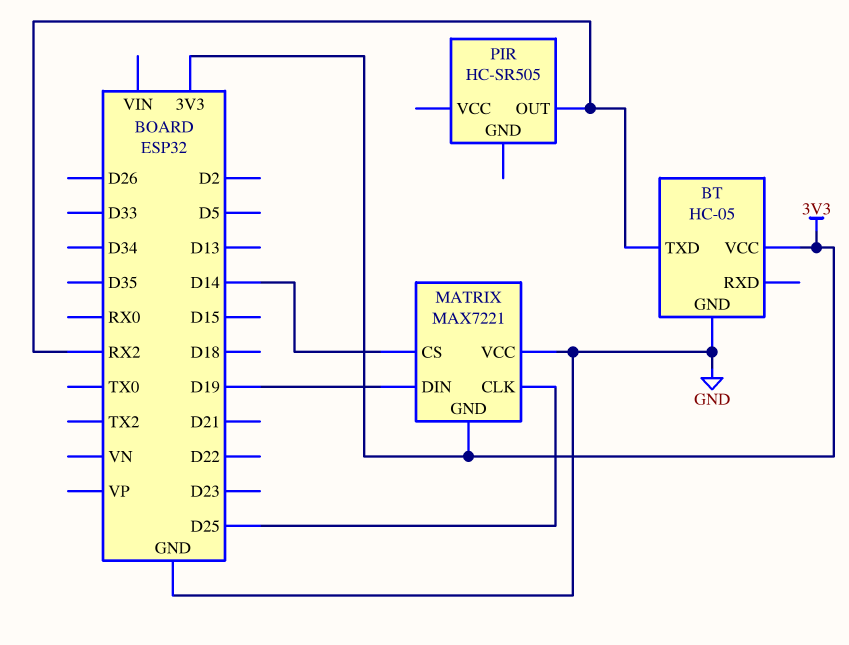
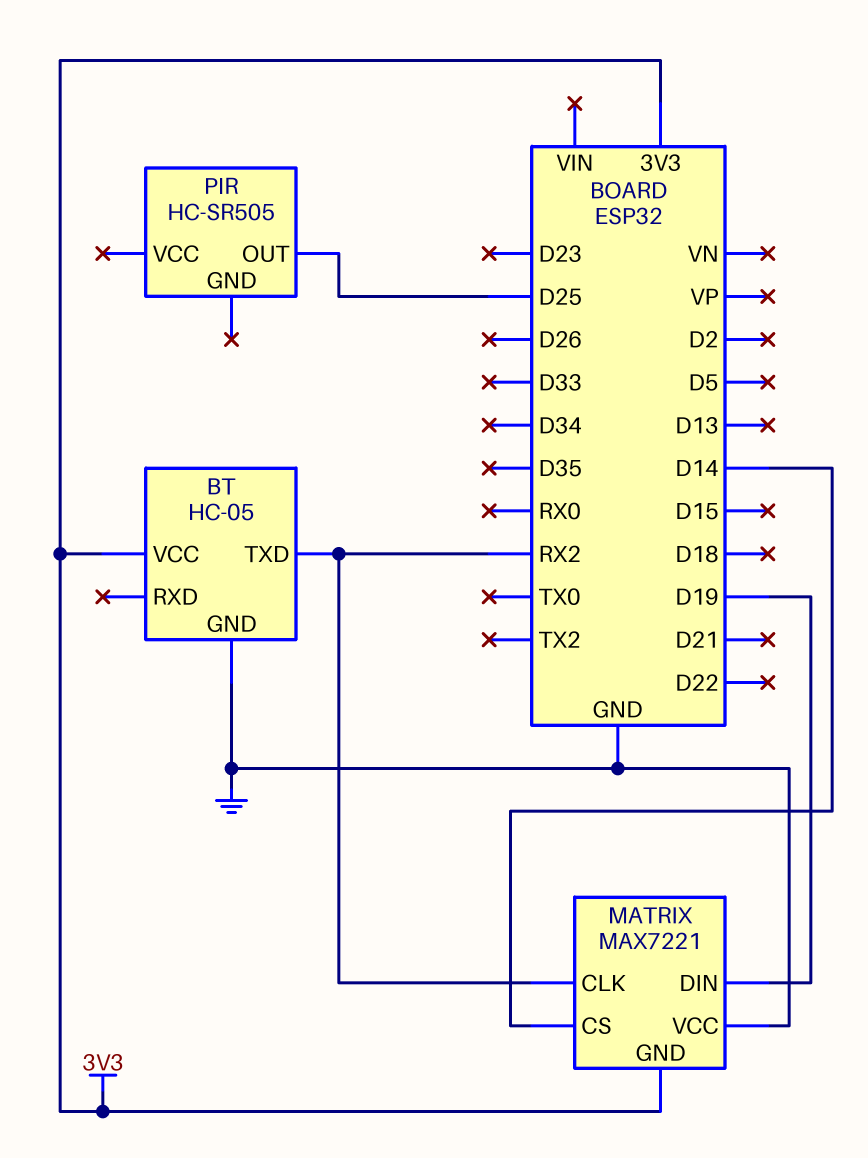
MATRIX pin CLK: D25 -> RX2
PIR pin OUT: RX2 -> D25

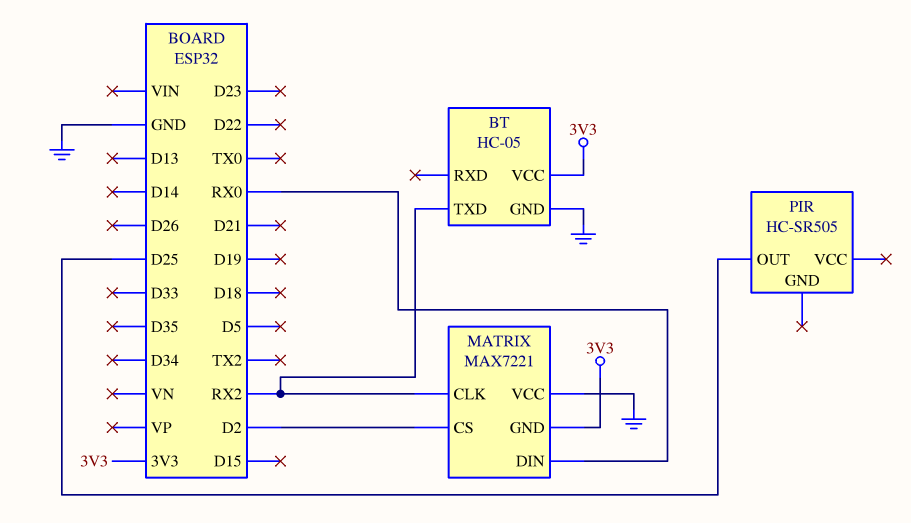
MATRIX pin CS: D14 -> D2
MATRIX pin DIN: D19 -> RX0

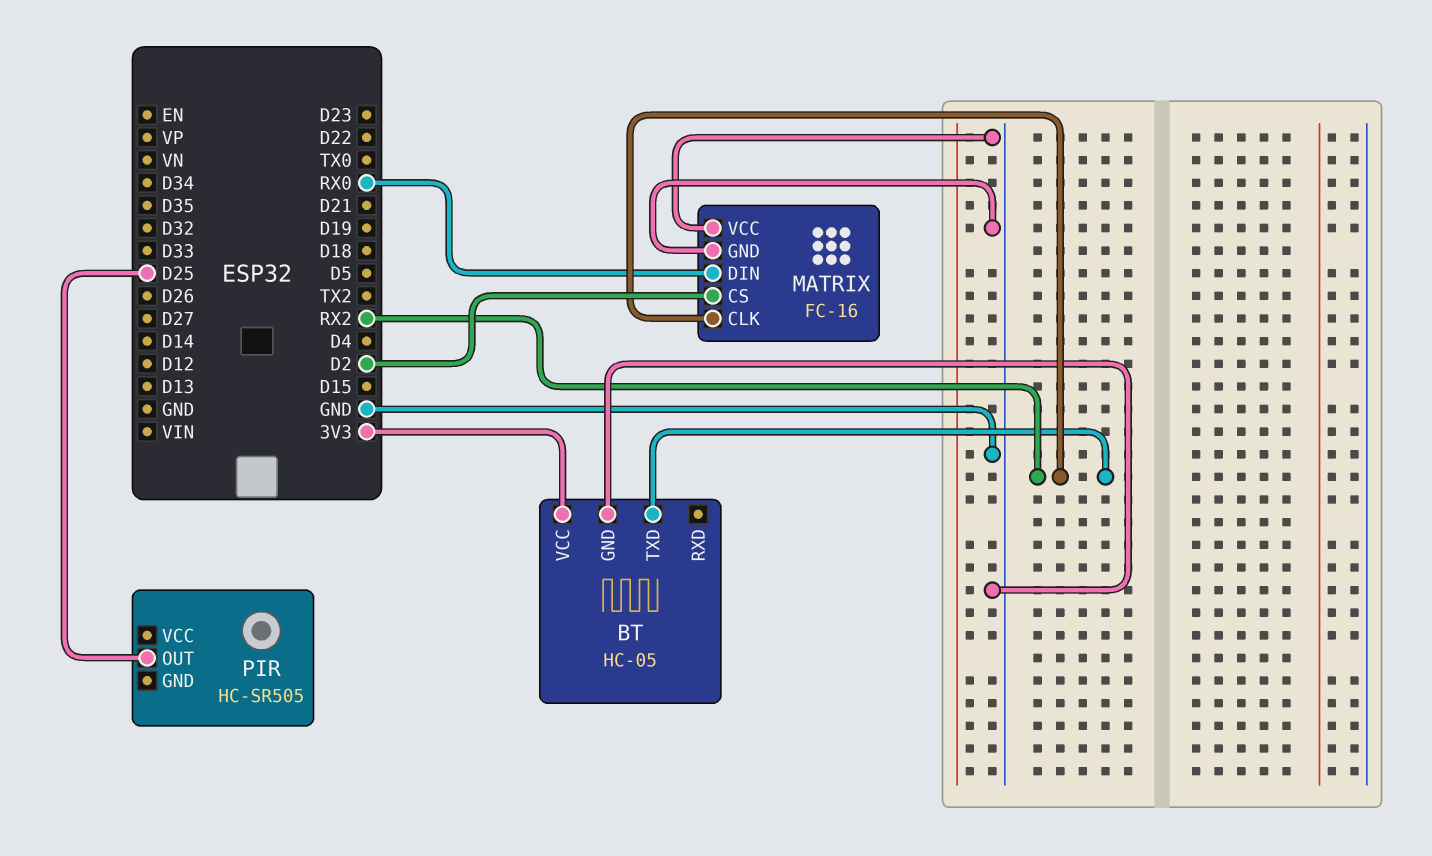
MATRIX: MAX7221 -> FC-16
MATRIX pin GND: 3V3 -> GND

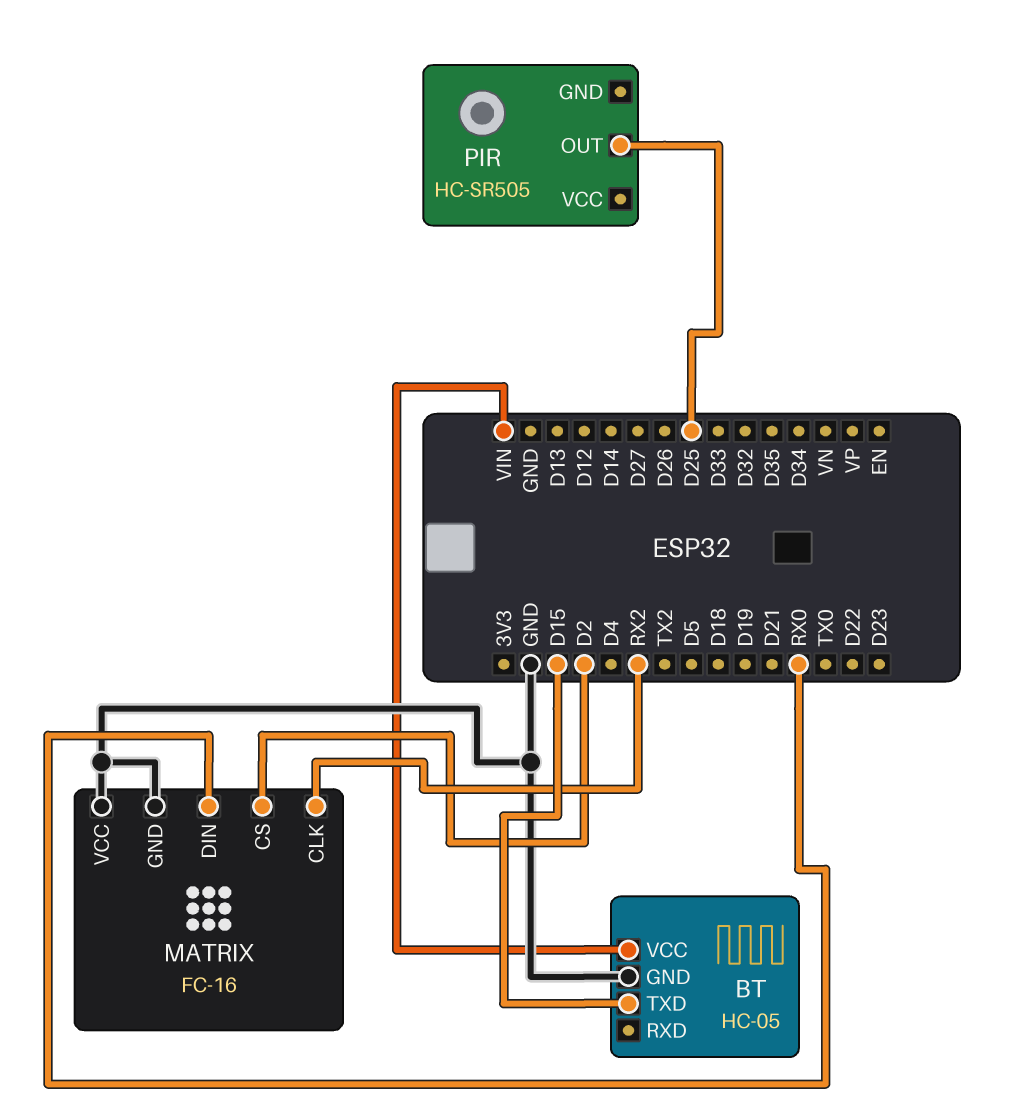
BT pin TXD: RX2 -> D15
BT pin VCC: 3V3 -> VIN

